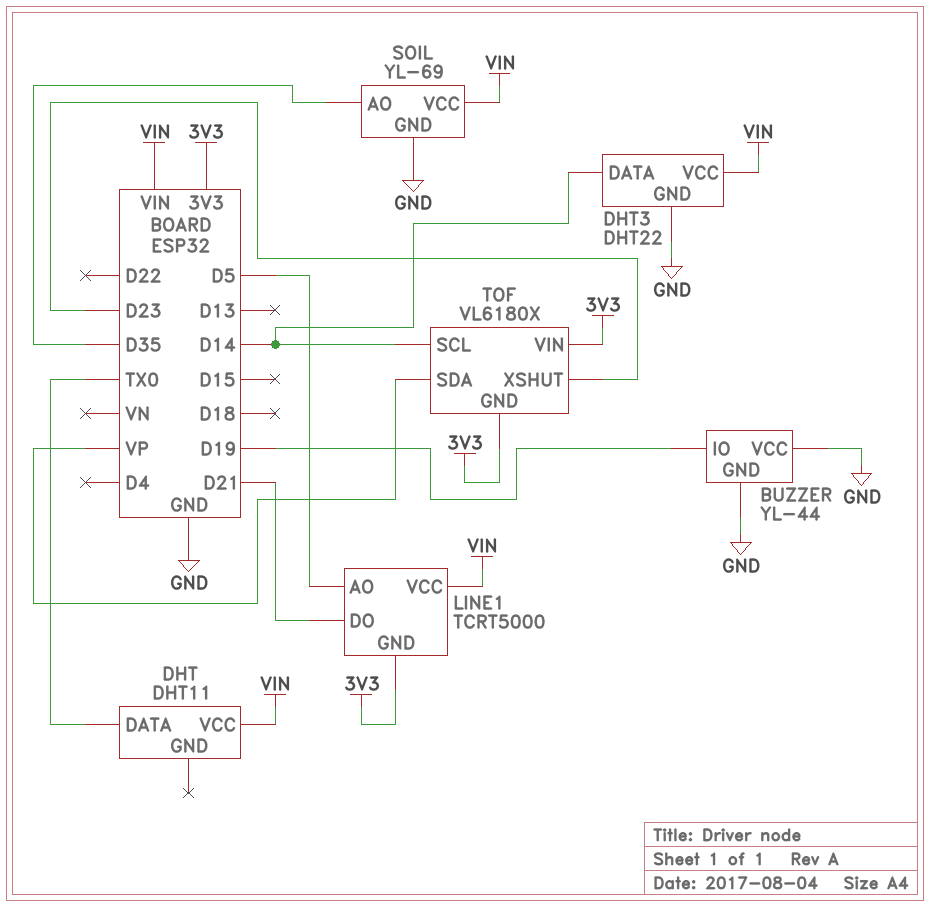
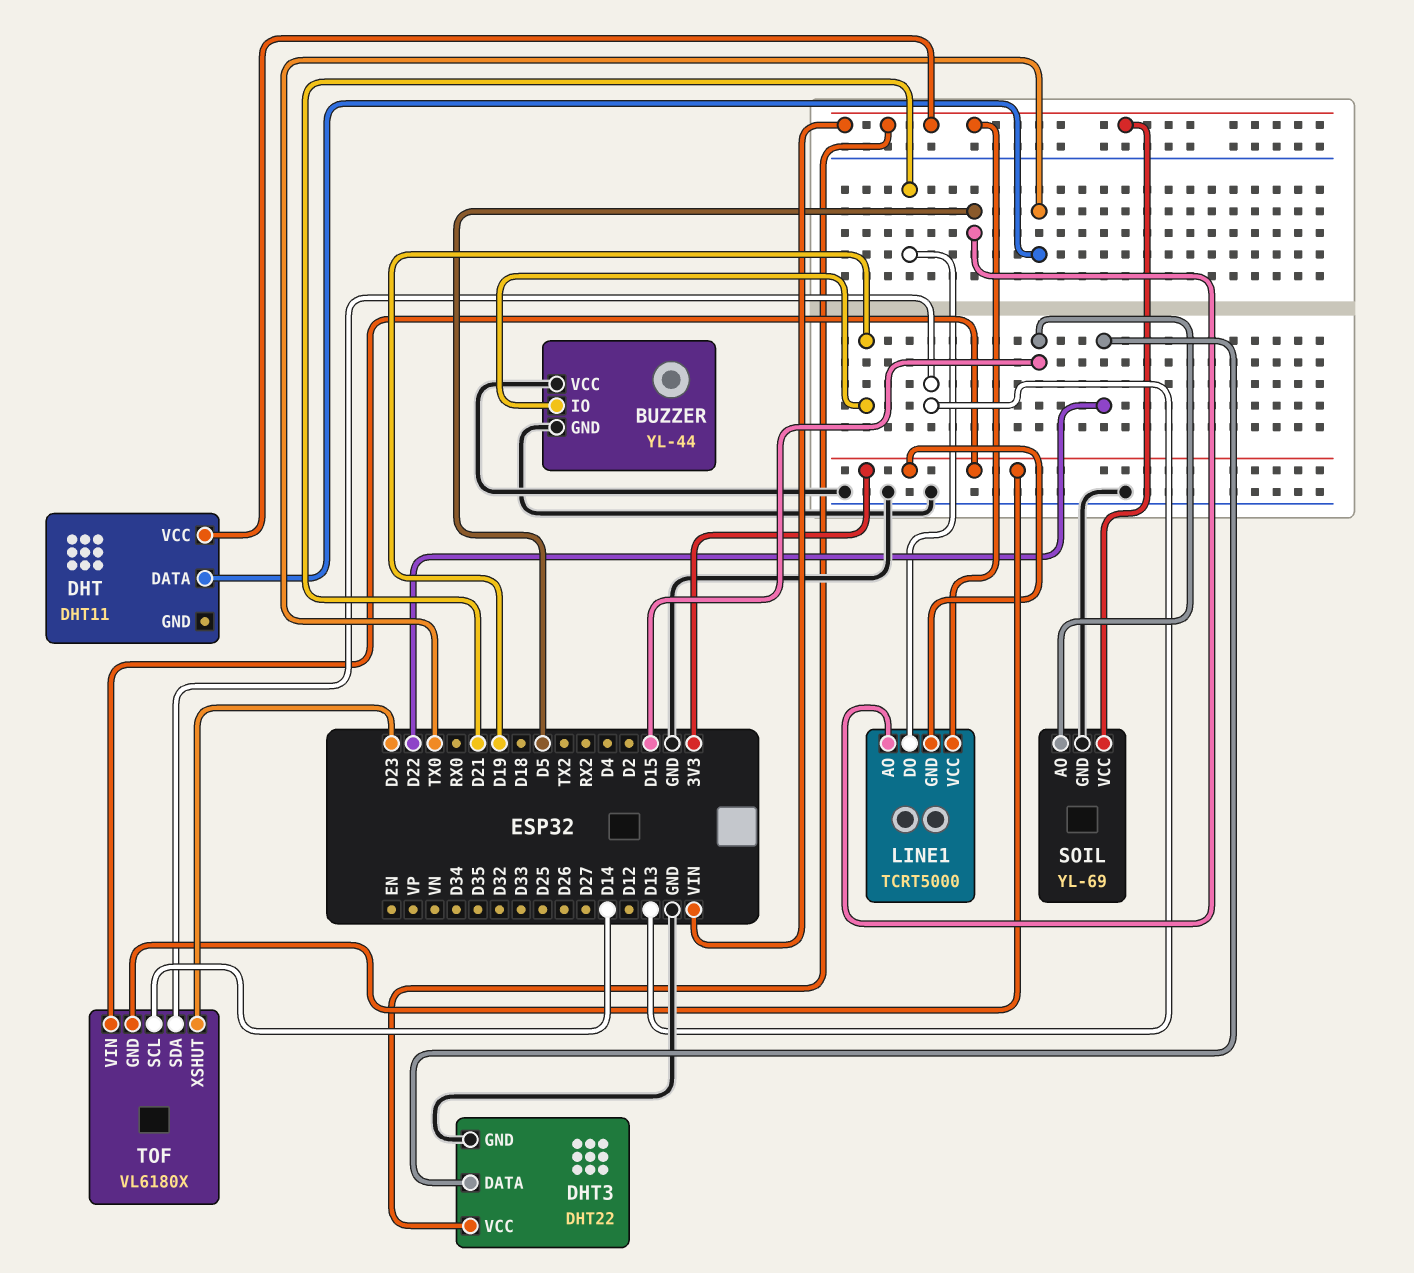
DHT3 pin DATA: D14 -> D22
SOIL pin AO: D35 -> D15
TOF pin SDA: VP -> D13

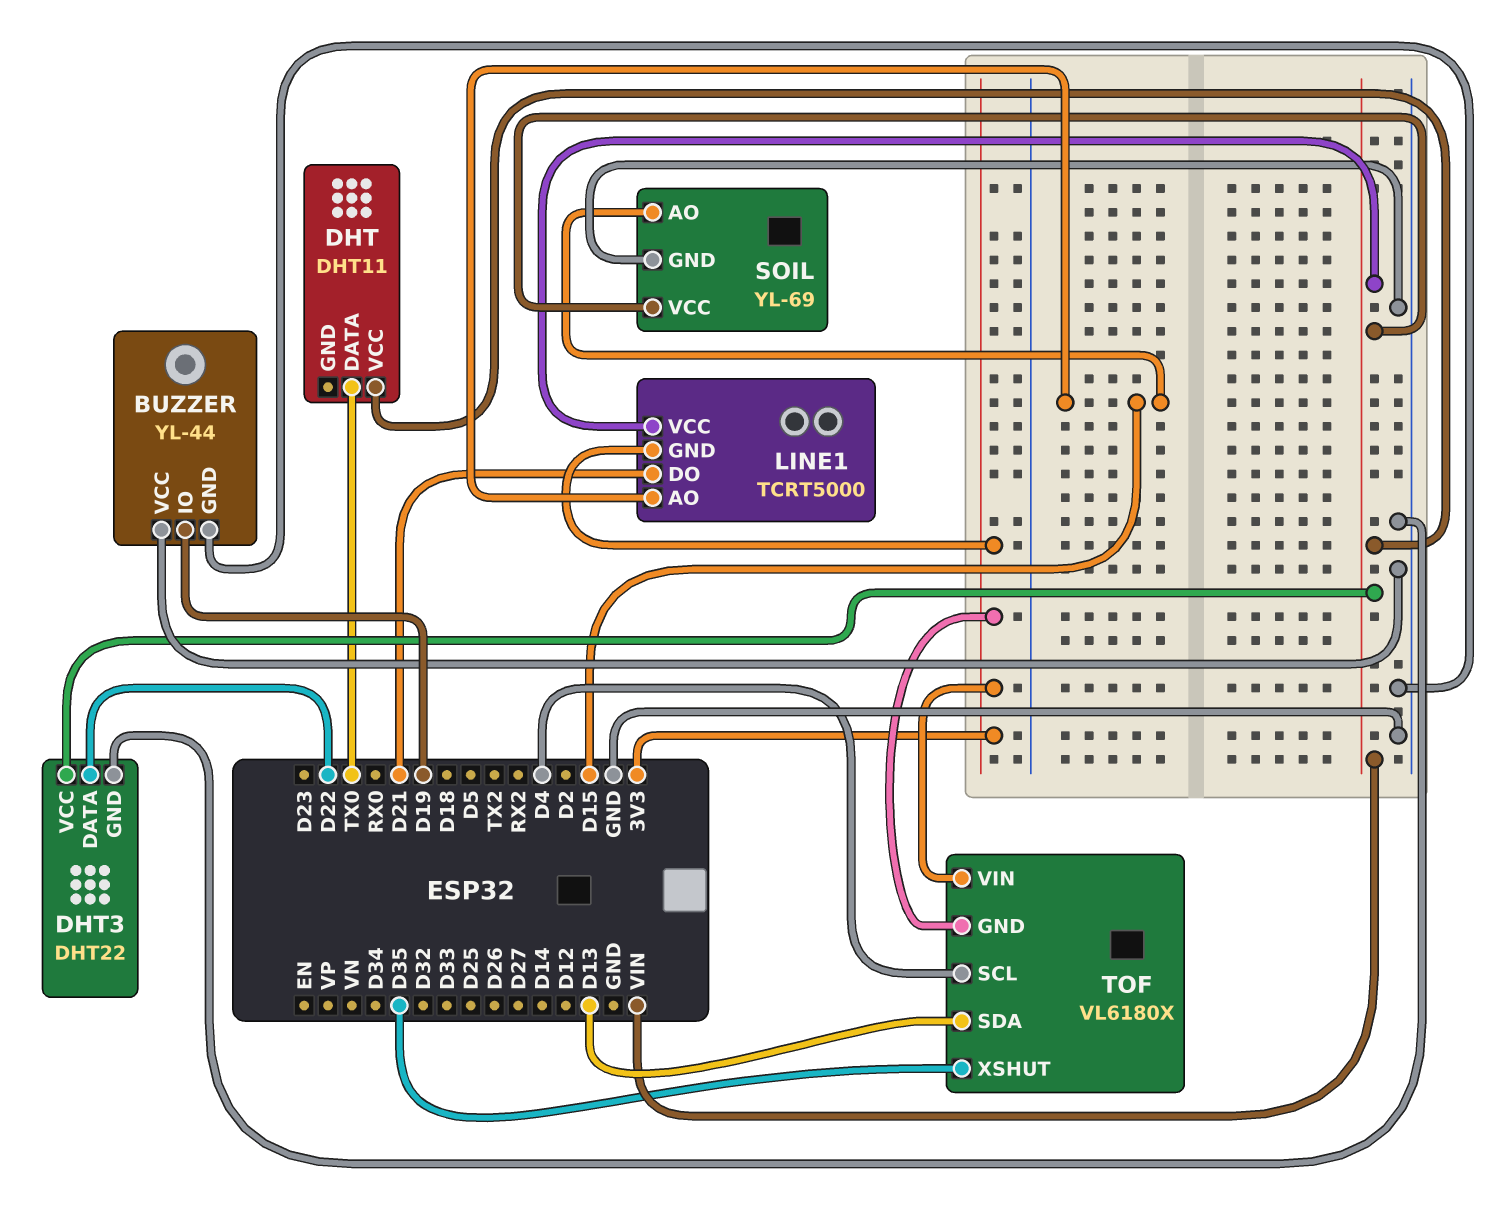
LINE1 pin AO: D5 -> D15
TOF pin SCL: D14 -> D4
TOF pin XSHUT: D23 -> D35

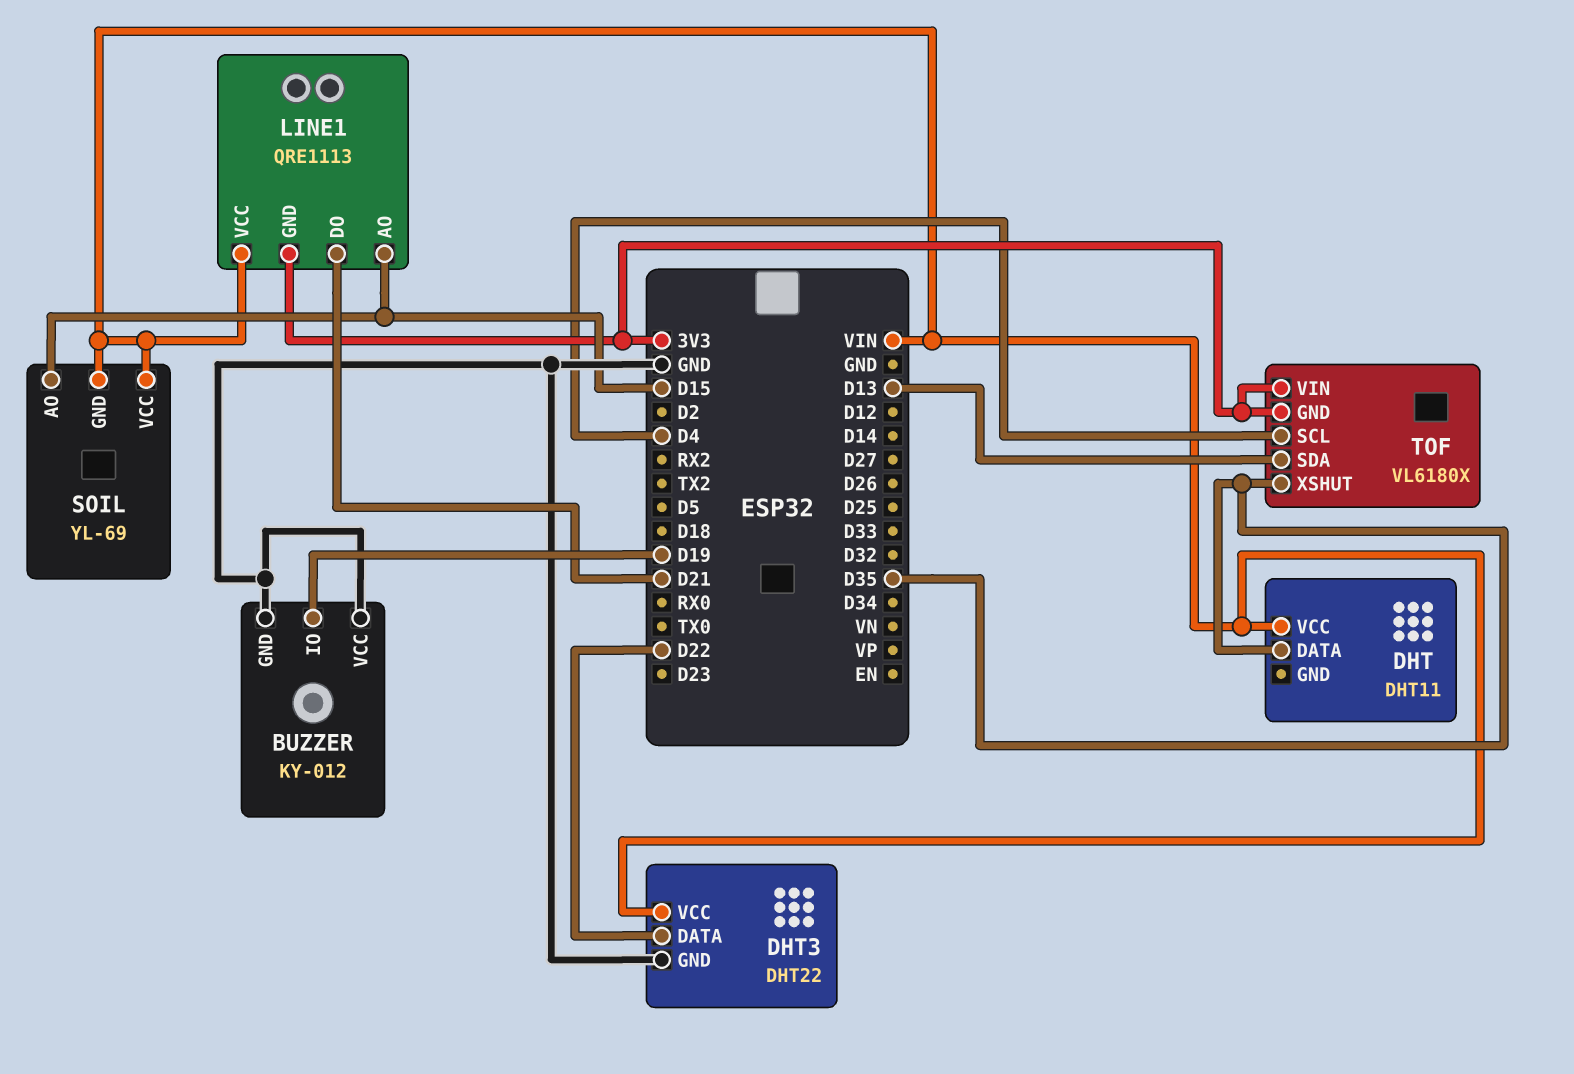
BUZZER: YL-44 -> KY-012
DHT pin DATA: TX0 -> D35
LINE1: TCRT5000 -> QRE1113
SOIL pin GND: GND -> VIN

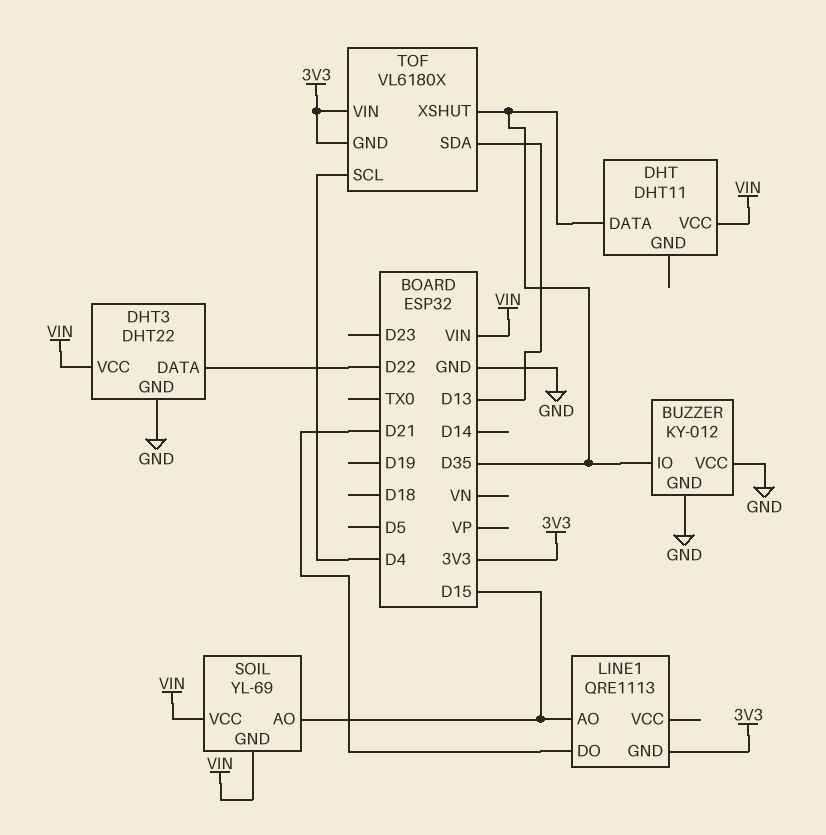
BUZZER pin IO: D19 -> D35
LINE1 pin VCC: VIN -> none

